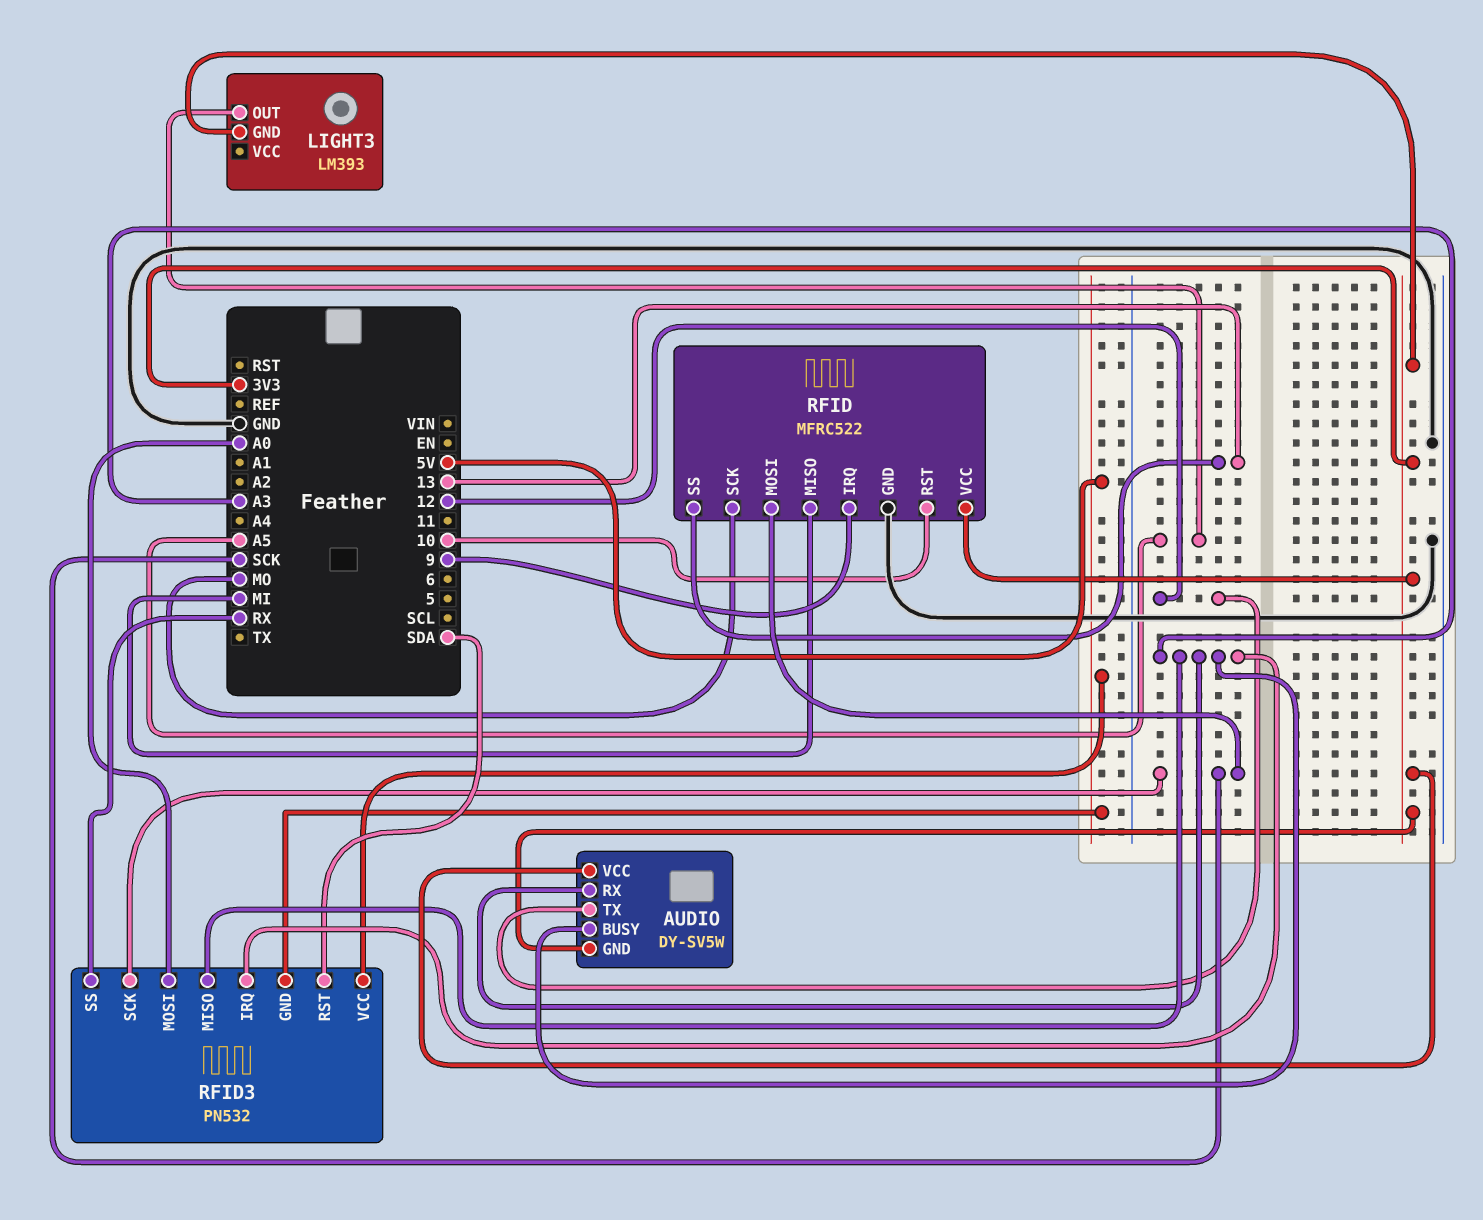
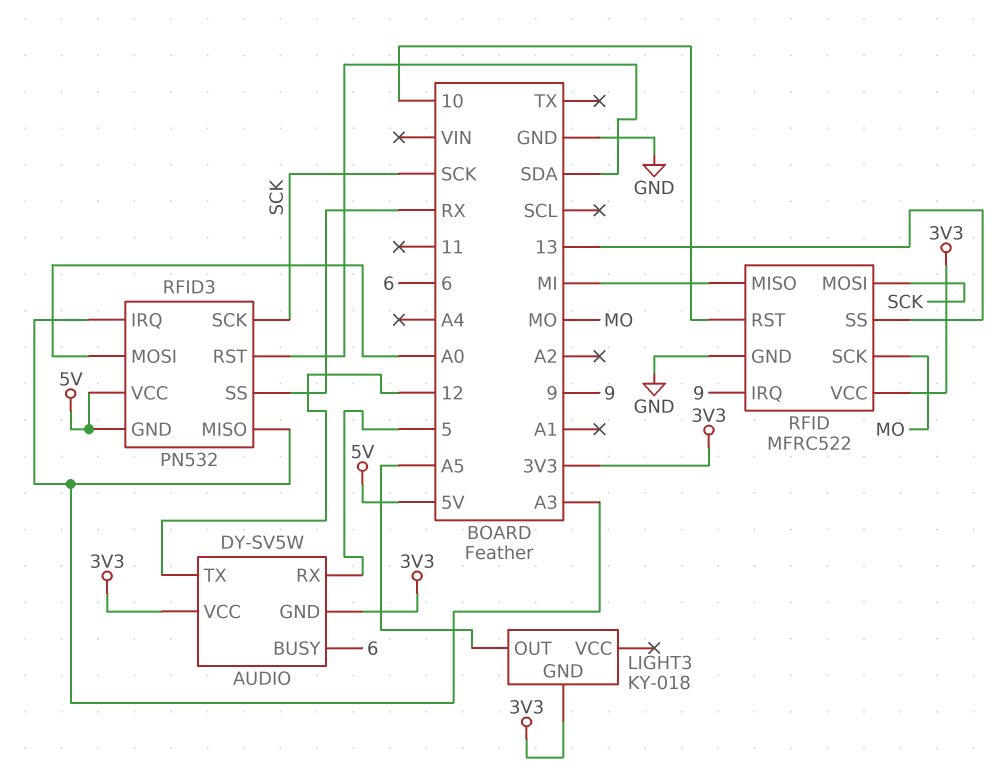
AUDIO pin BUSY: A3 -> 6
AUDIO pin RX: A3 -> 5
LIGHT3: LM393 -> KY-018

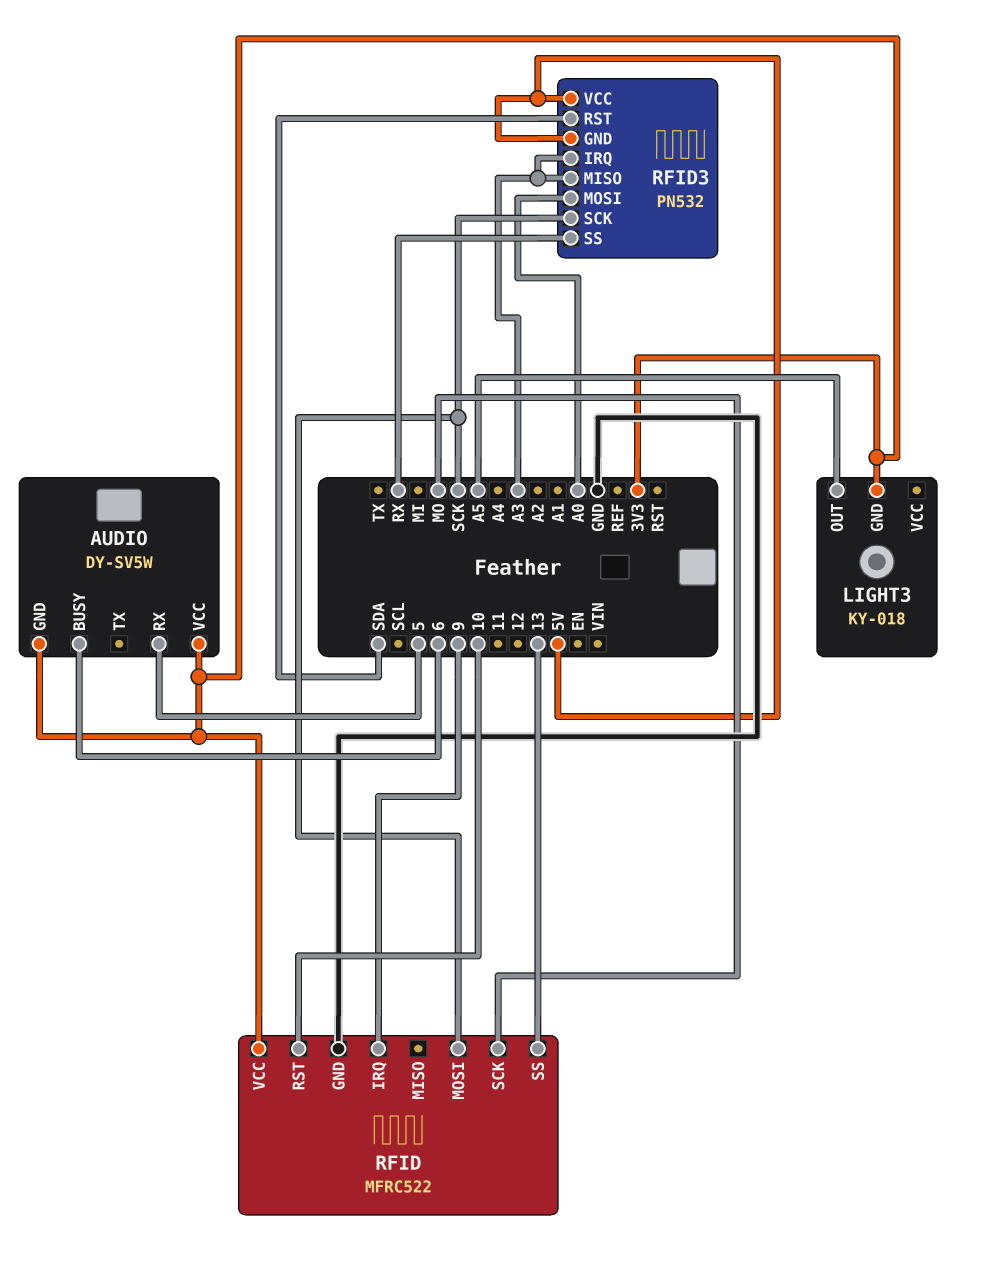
AUDIO pin TX: 12 -> none
RFID pin MISO: MI -> none

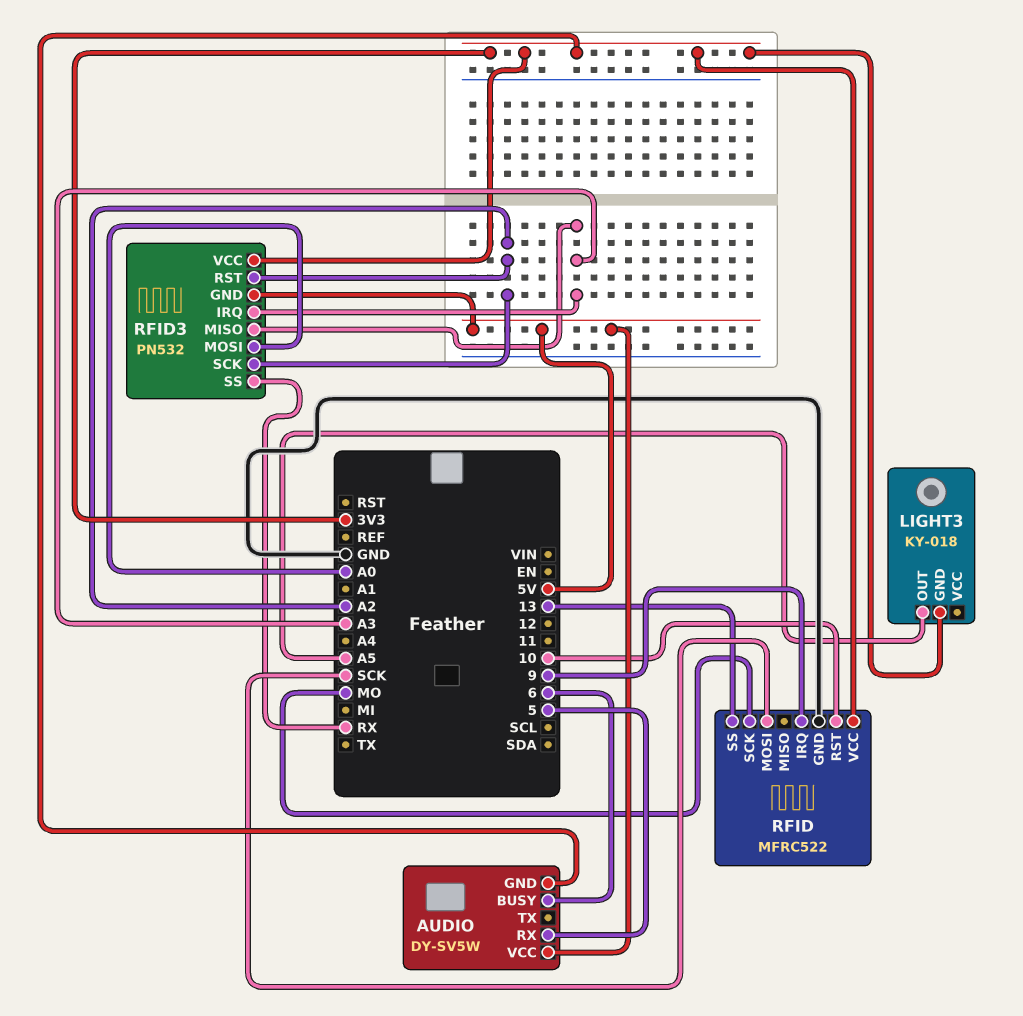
AUDIO pin VCC: 3V3 -> 5V
RFID3 pin RST: SDA -> A2
RFID3 pin SCK: SCK -> A2
RFID3 pin VCC: 5V -> 3V3

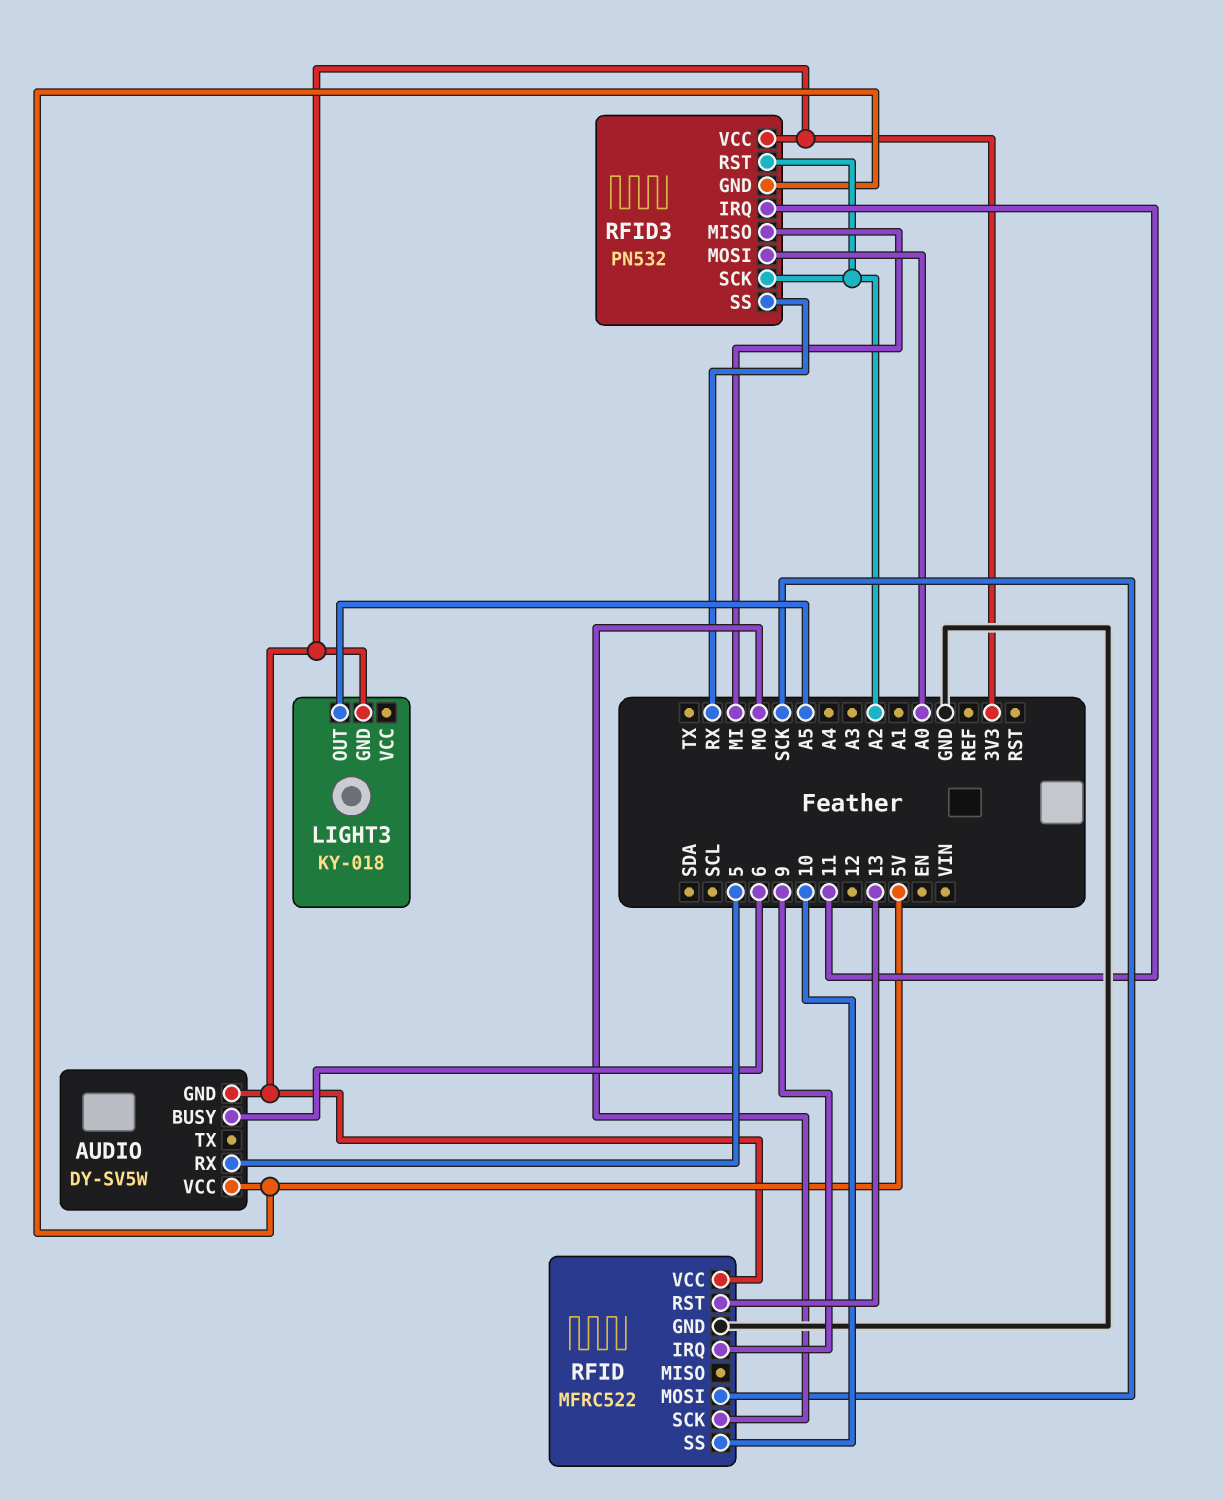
RFID pin RST: 10 -> 13
RFID pin SS: 13 -> 10
RFID3 pin IRQ: A3 -> 11
RFID3 pin MISO: A3 -> MI

